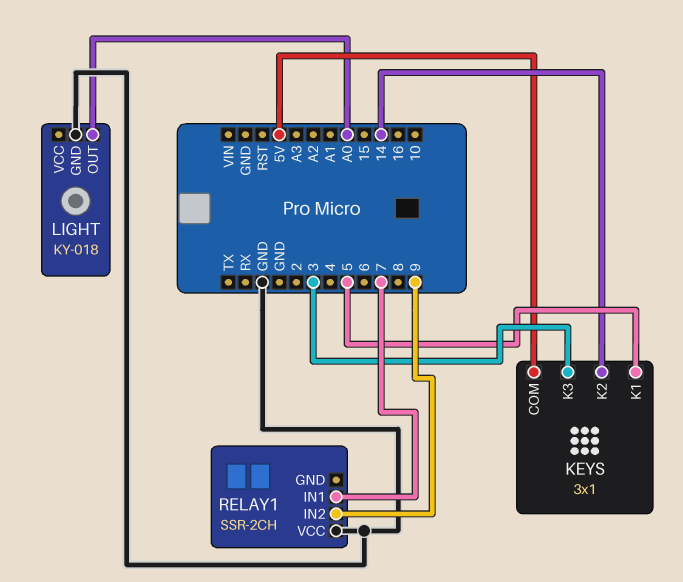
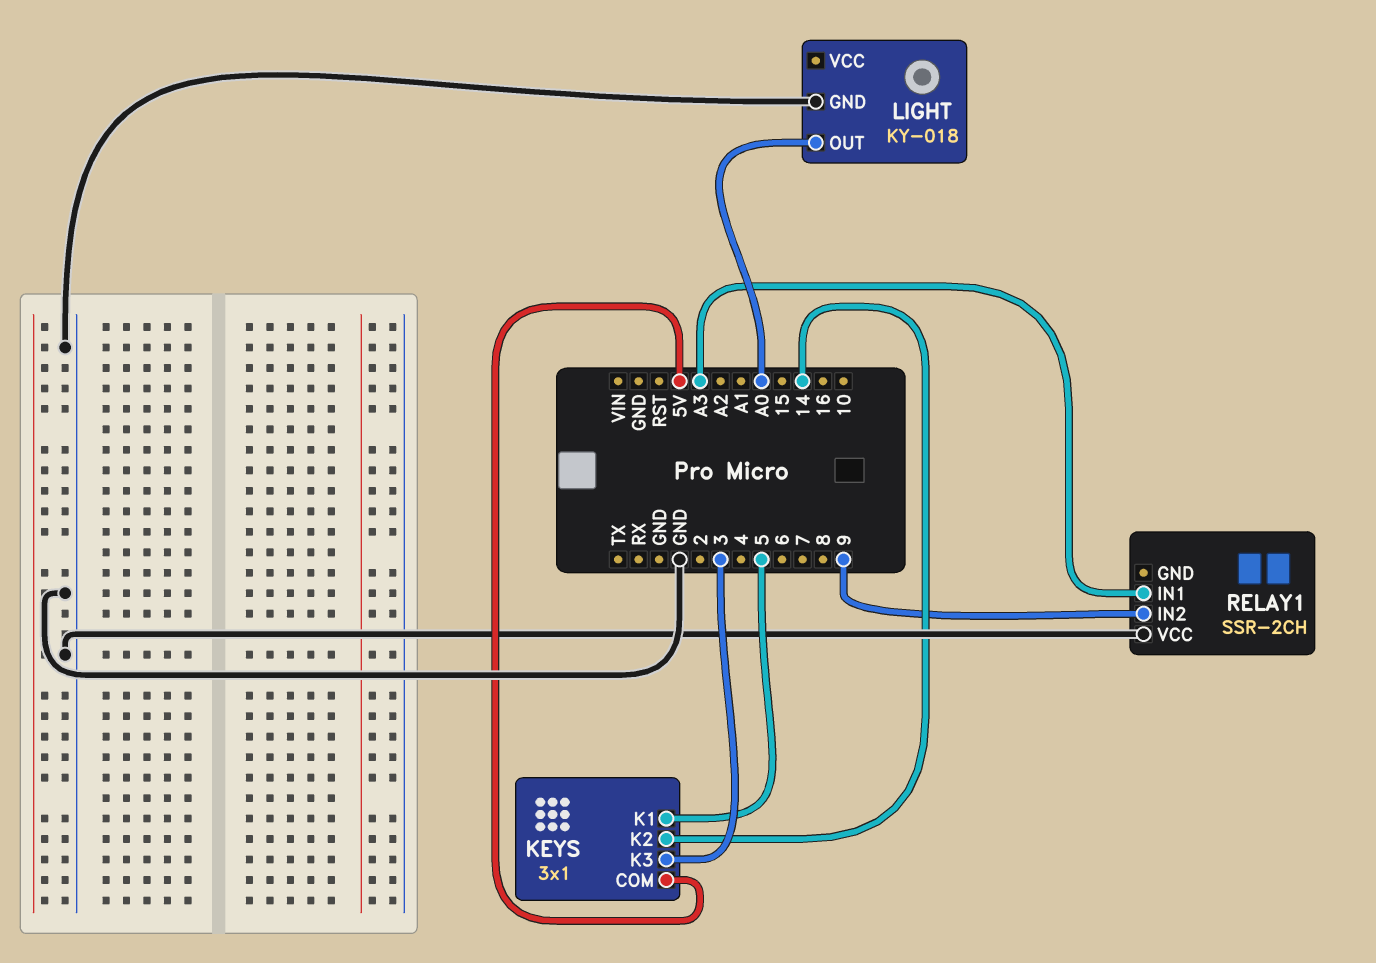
RELAY1 pin IN1: 7 -> A3

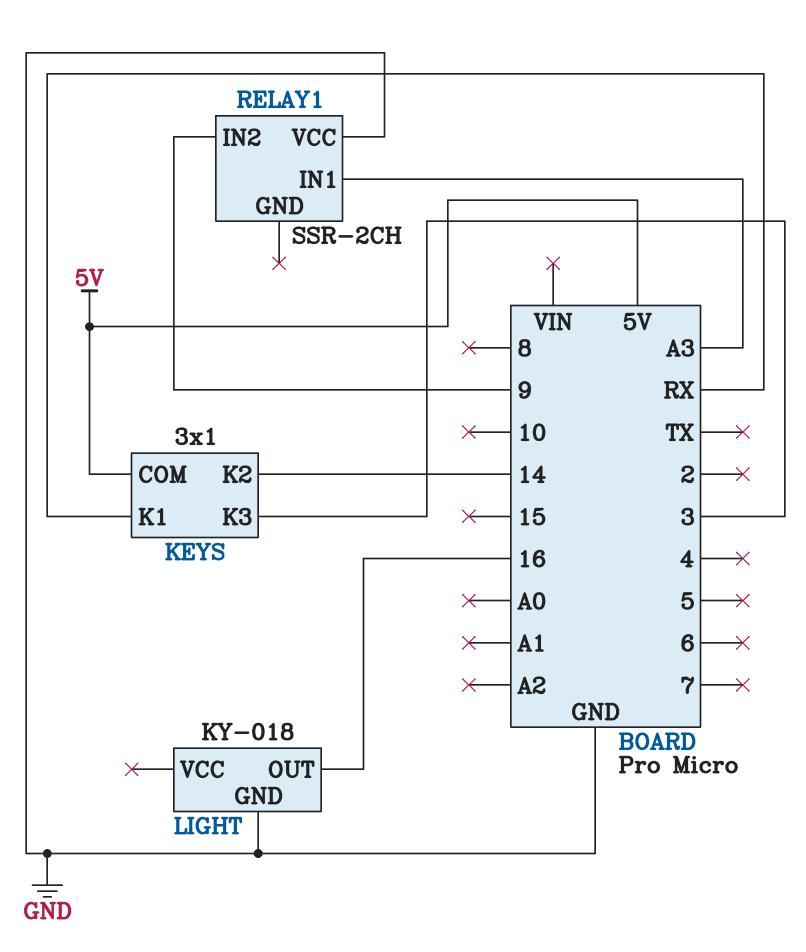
KEYS pin K1: 5 -> RX
LIGHT pin OUT: A0 -> 16

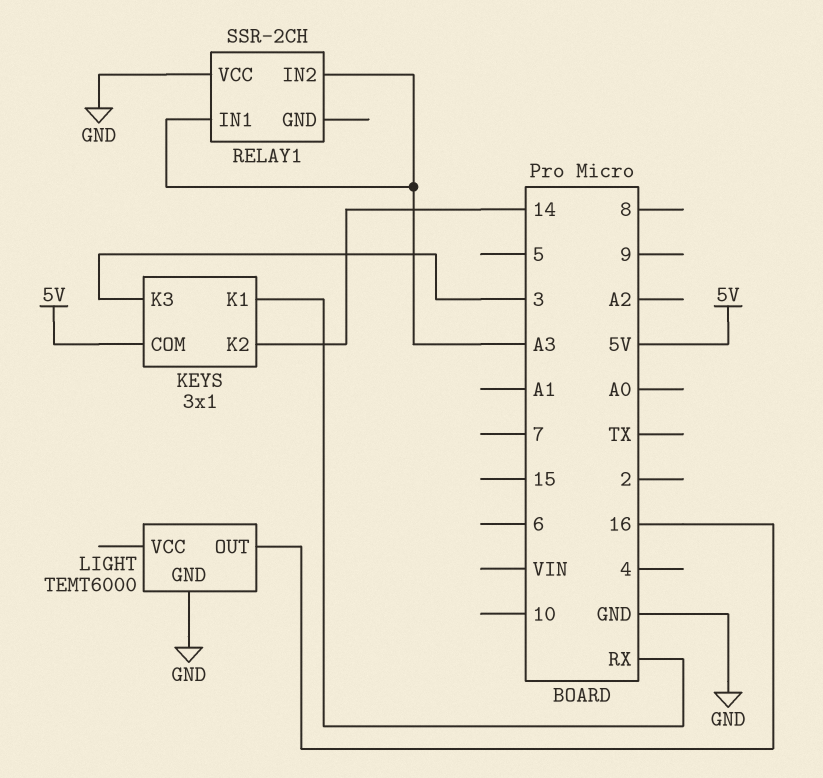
LIGHT: KY-018 -> TEMT6000
RELAY1 pin IN2: 9 -> A3

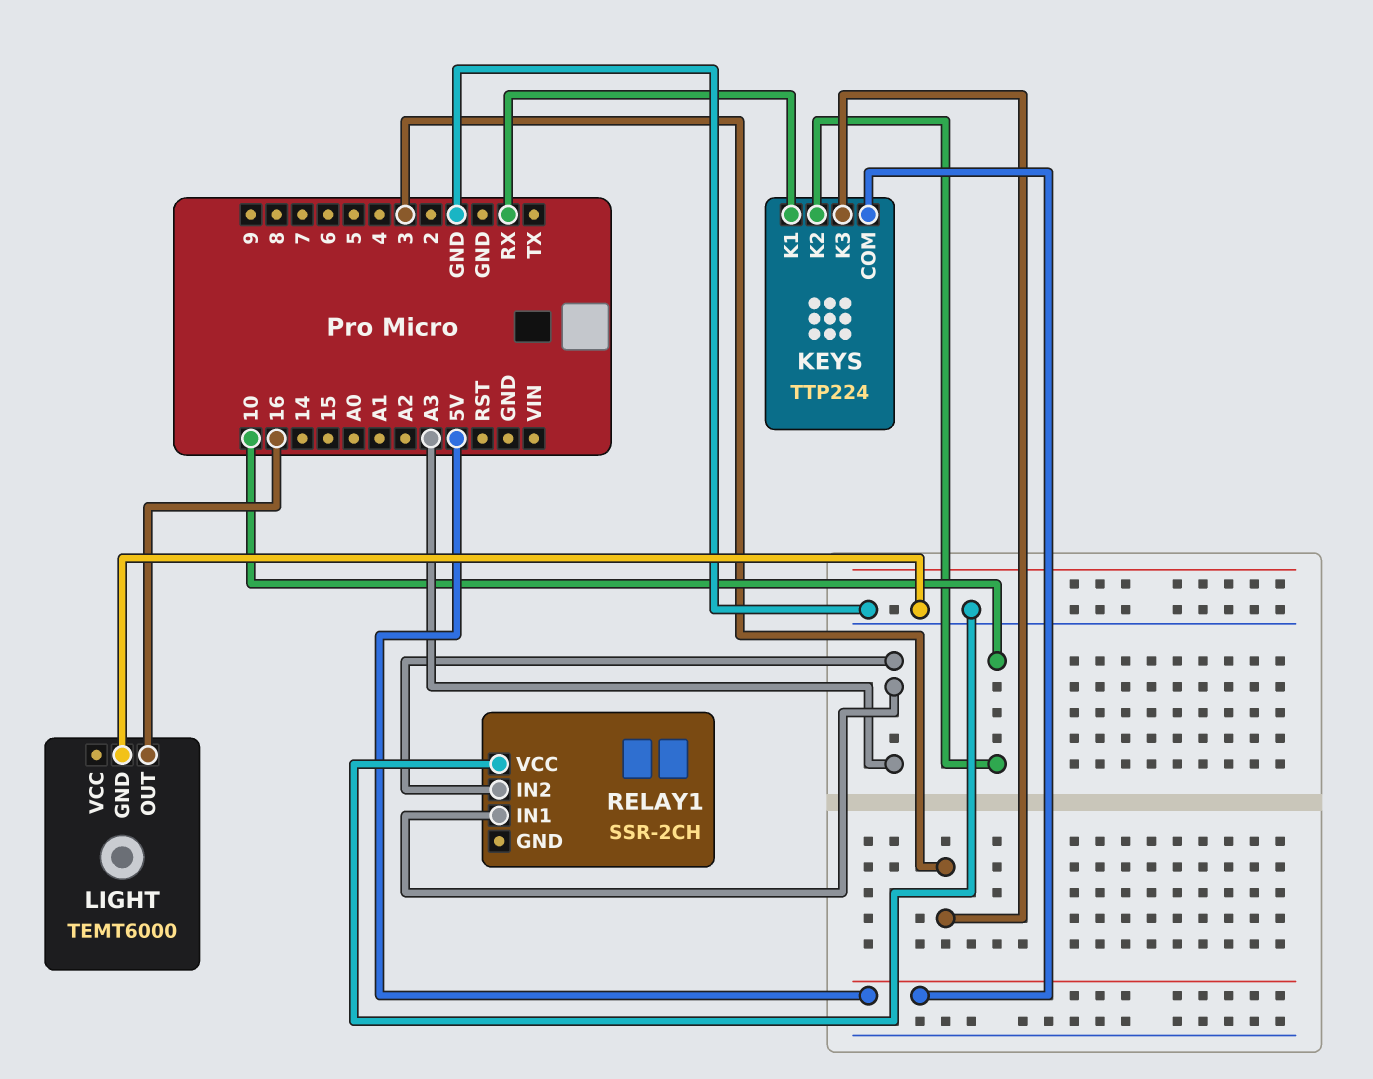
KEYS: 3x1 -> TTP224
KEYS pin K2: 14 -> 10

